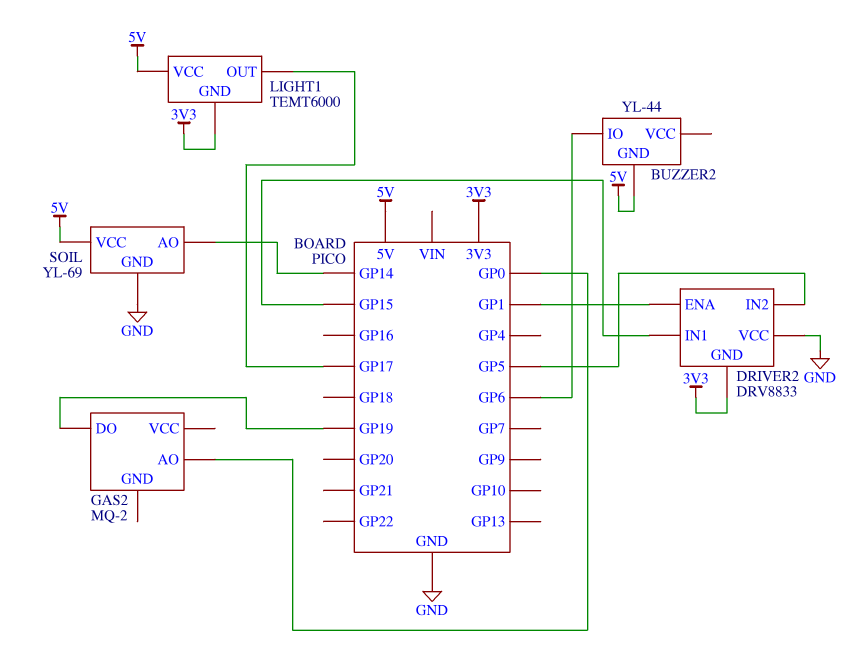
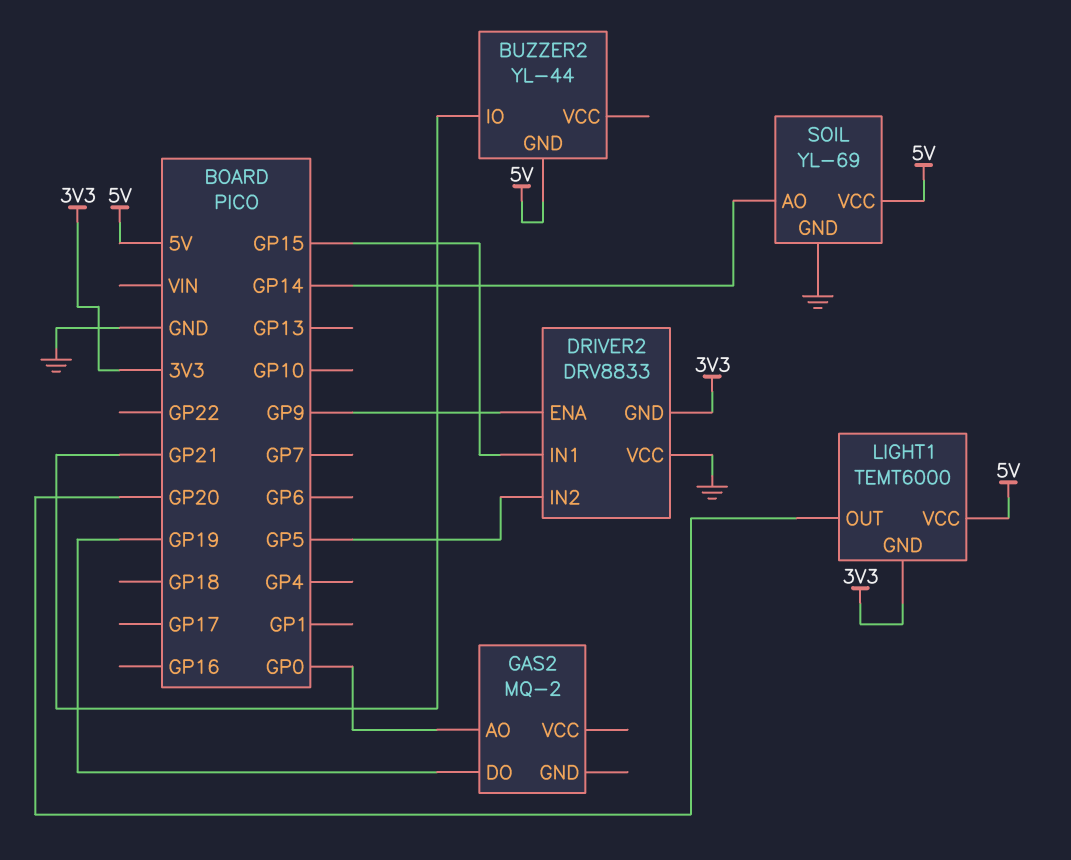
BUZZER2 pin IO: GP6 -> GP21
DRIVER2 pin ENA: GP1 -> GP9
LIGHT1 pin OUT: GP17 -> GP20

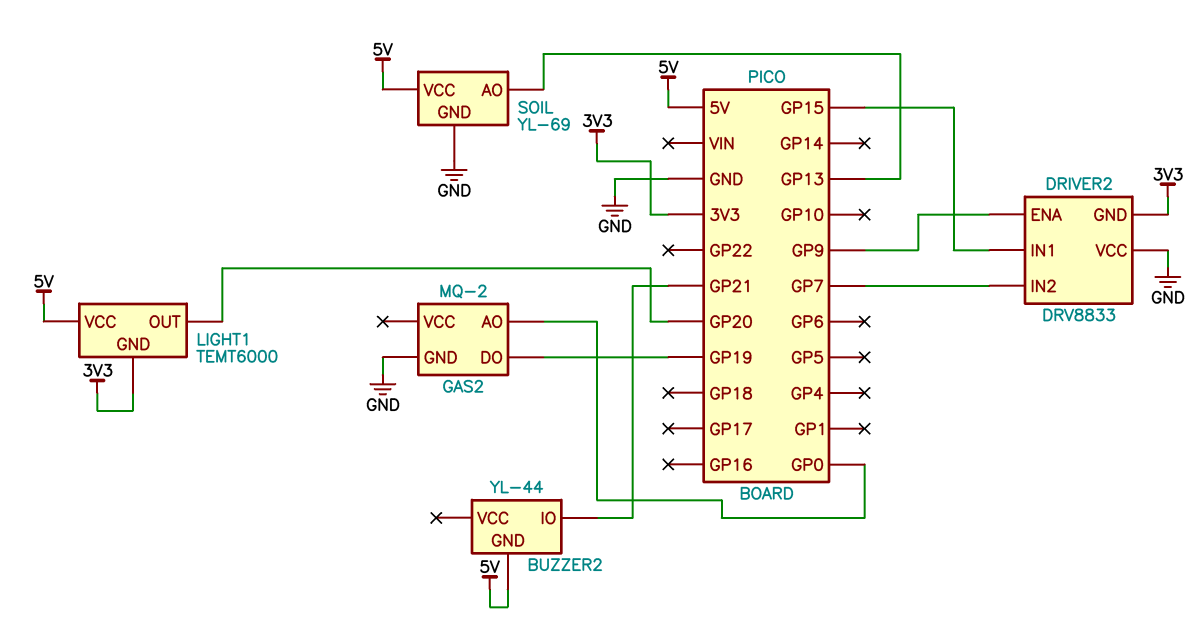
DRIVER2 pin IN2: GP5 -> GP7
GAS2 pin GND: none -> GND
SOIL pin AO: GP14 -> GP13

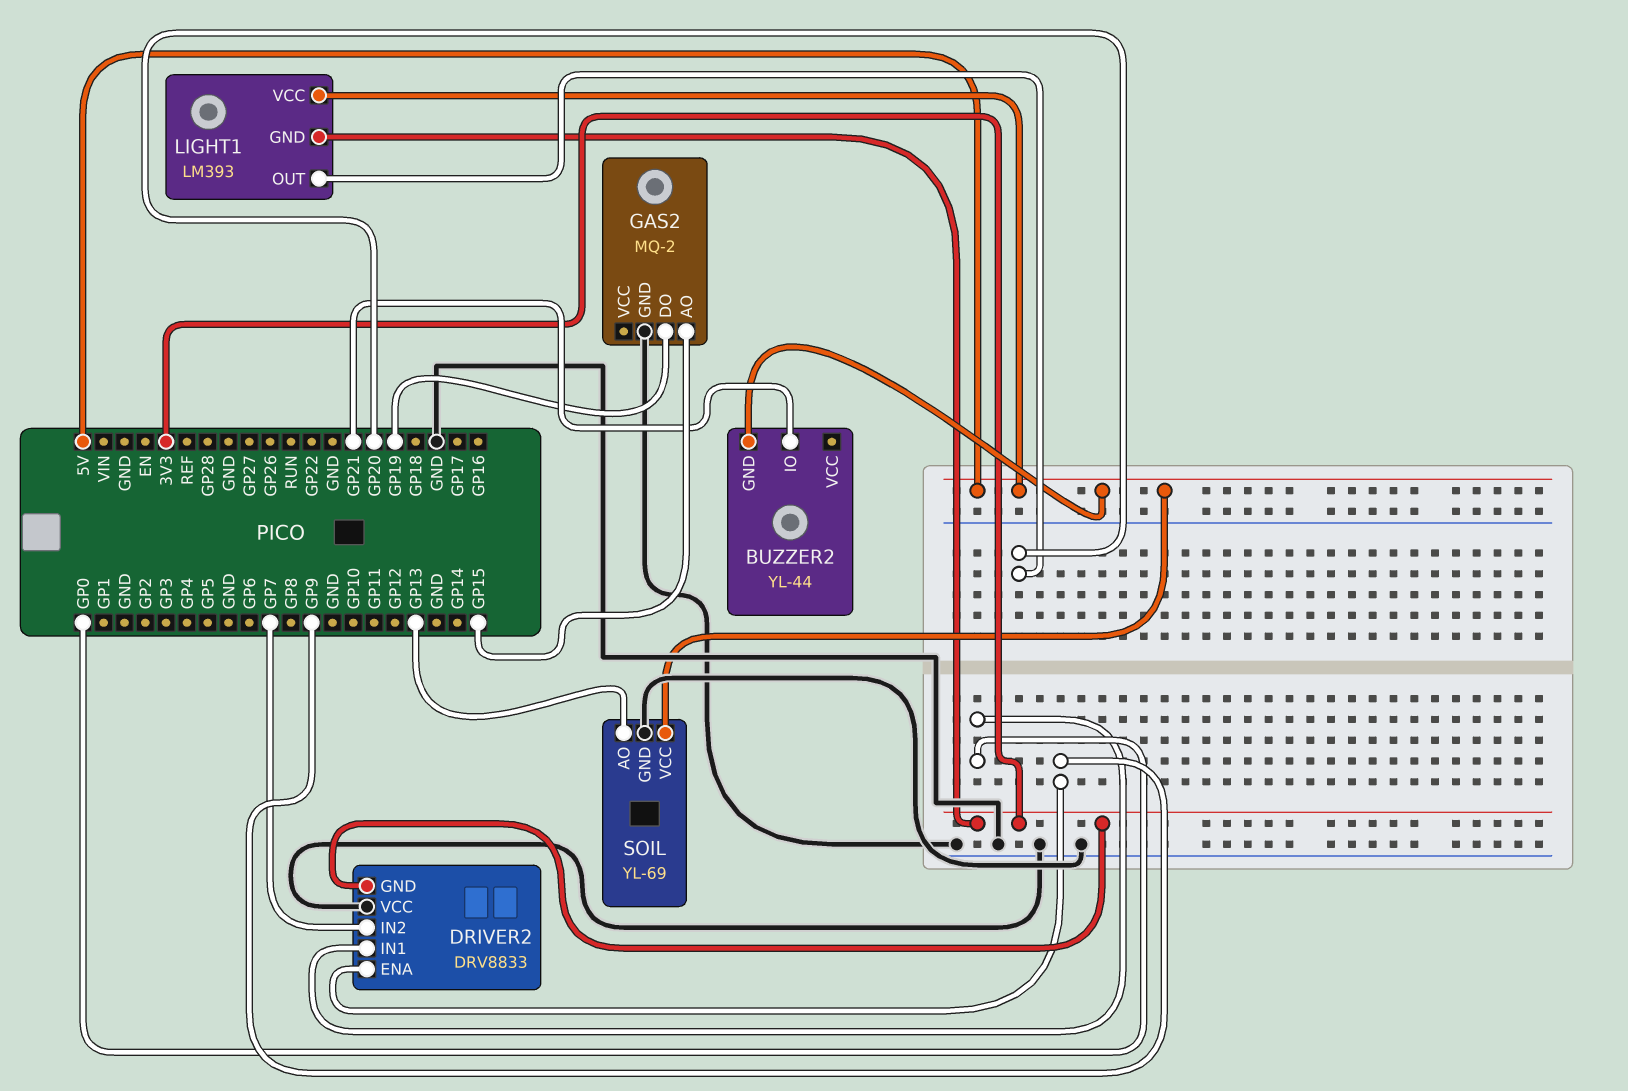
DRIVER2 pin IN1: GP15 -> GP0
GAS2 pin AO: GP0 -> GP15
LIGHT1: TEMT6000 -> LM393

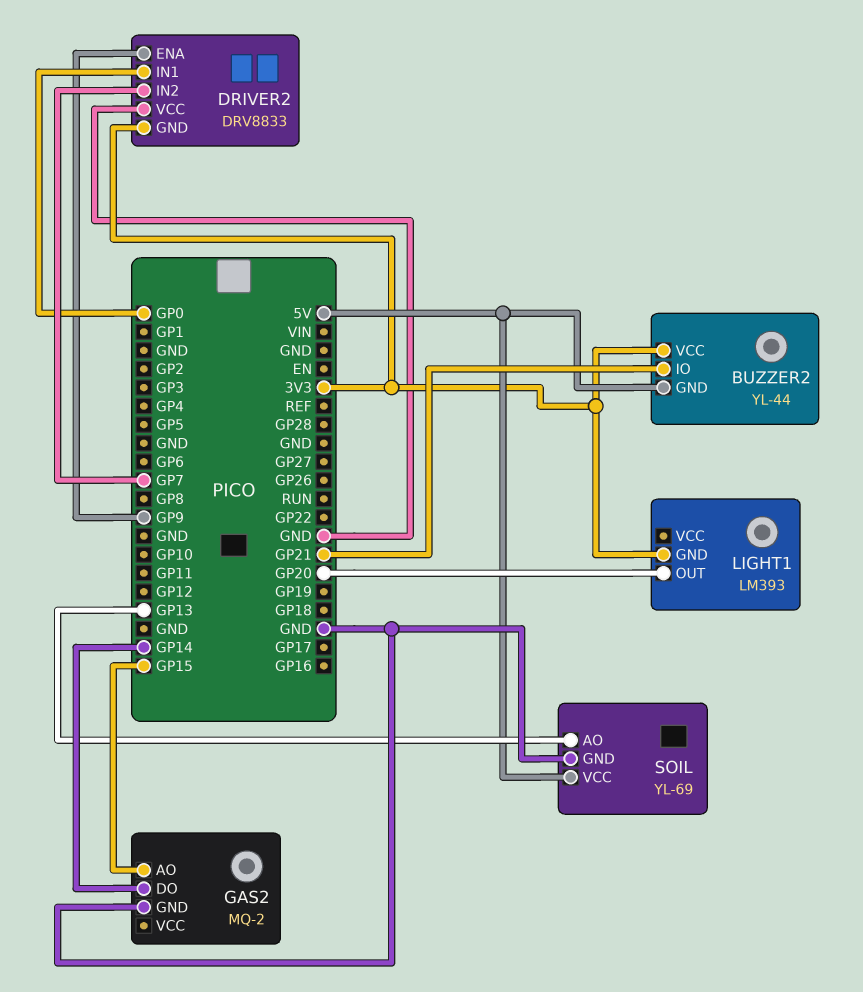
BUZZER2 pin VCC: none -> 3V3
GAS2 pin DO: GP19 -> GP14
LIGHT1 pin VCC: 5V -> none

